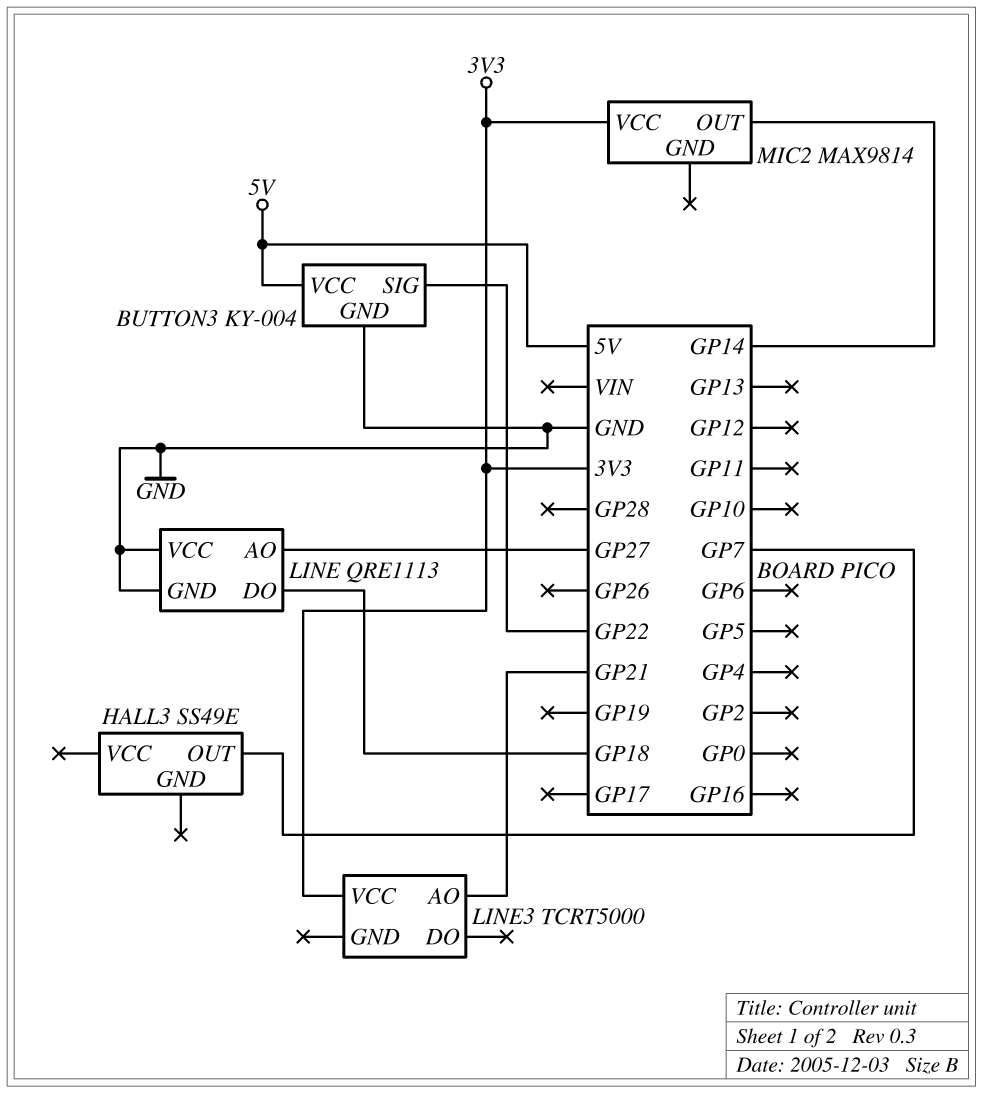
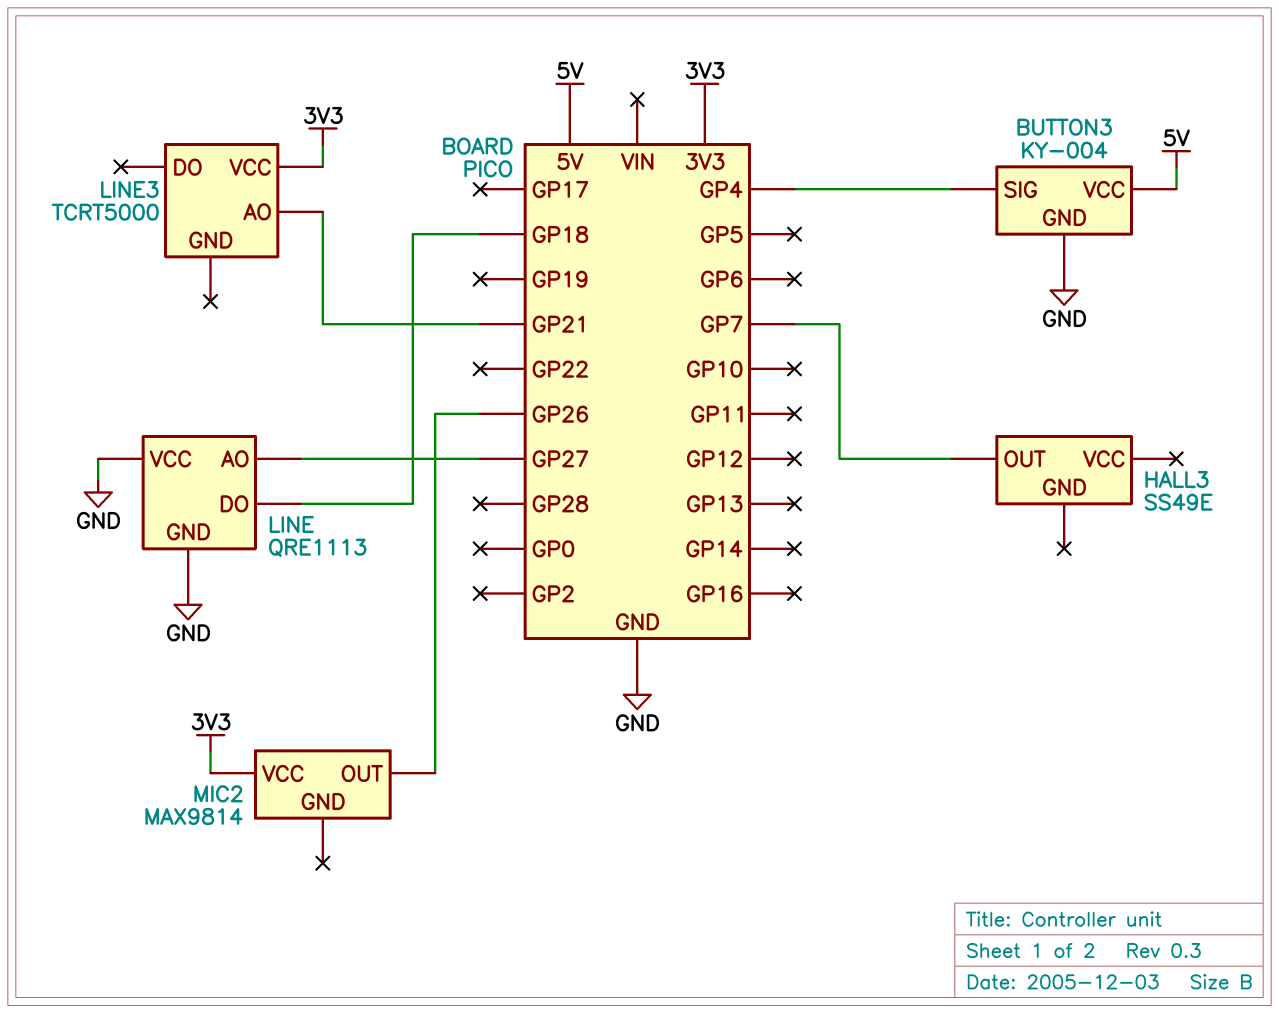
BUTTON3 pin SIG: GP22 -> GP4
MIC2 pin OUT: GP14 -> GP26

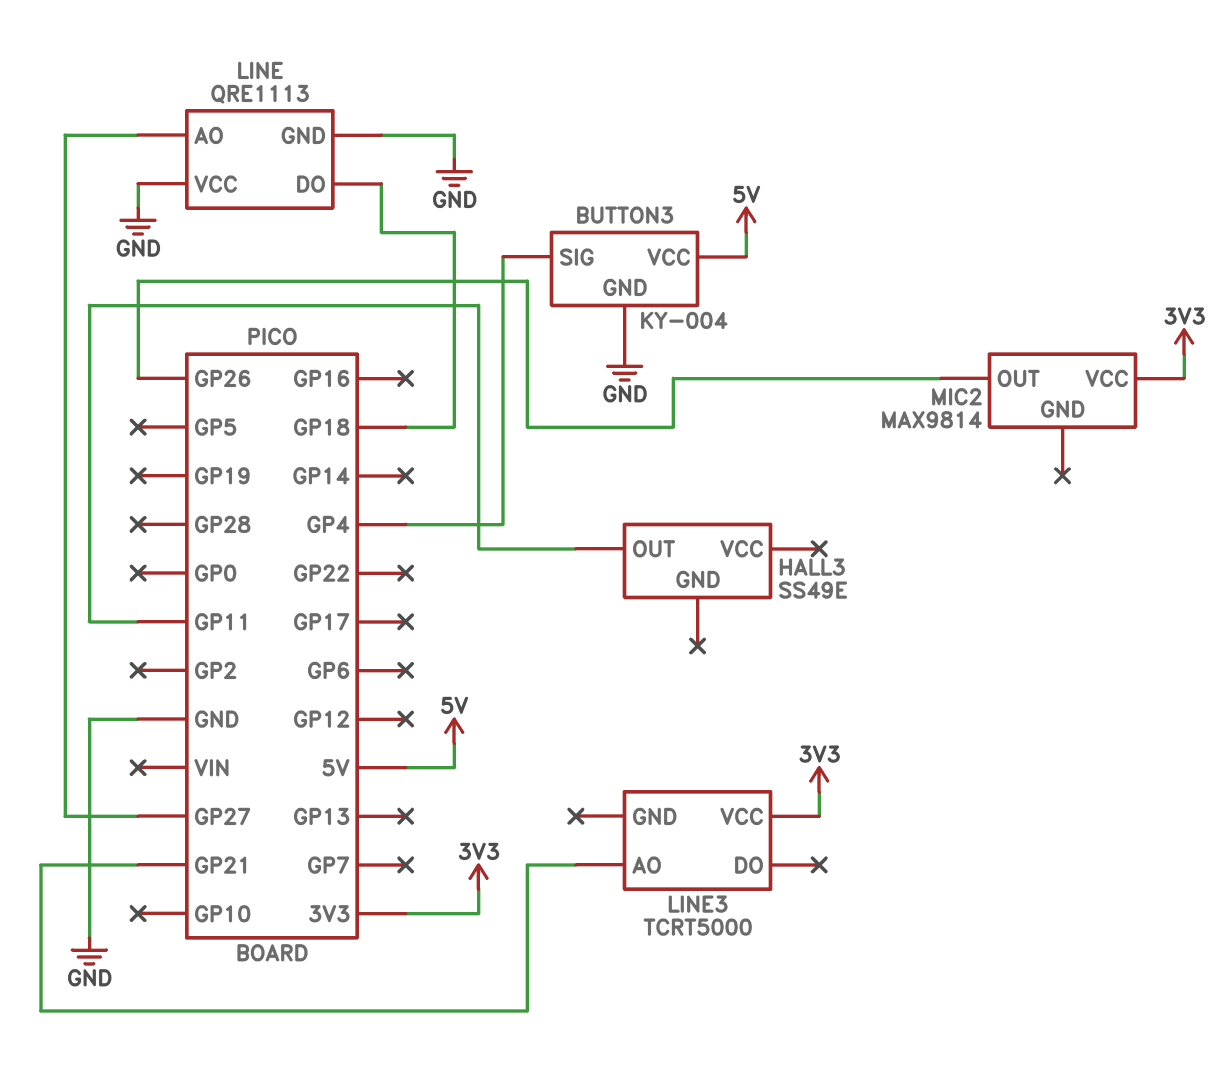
HALL3 pin OUT: GP7 -> GP11

